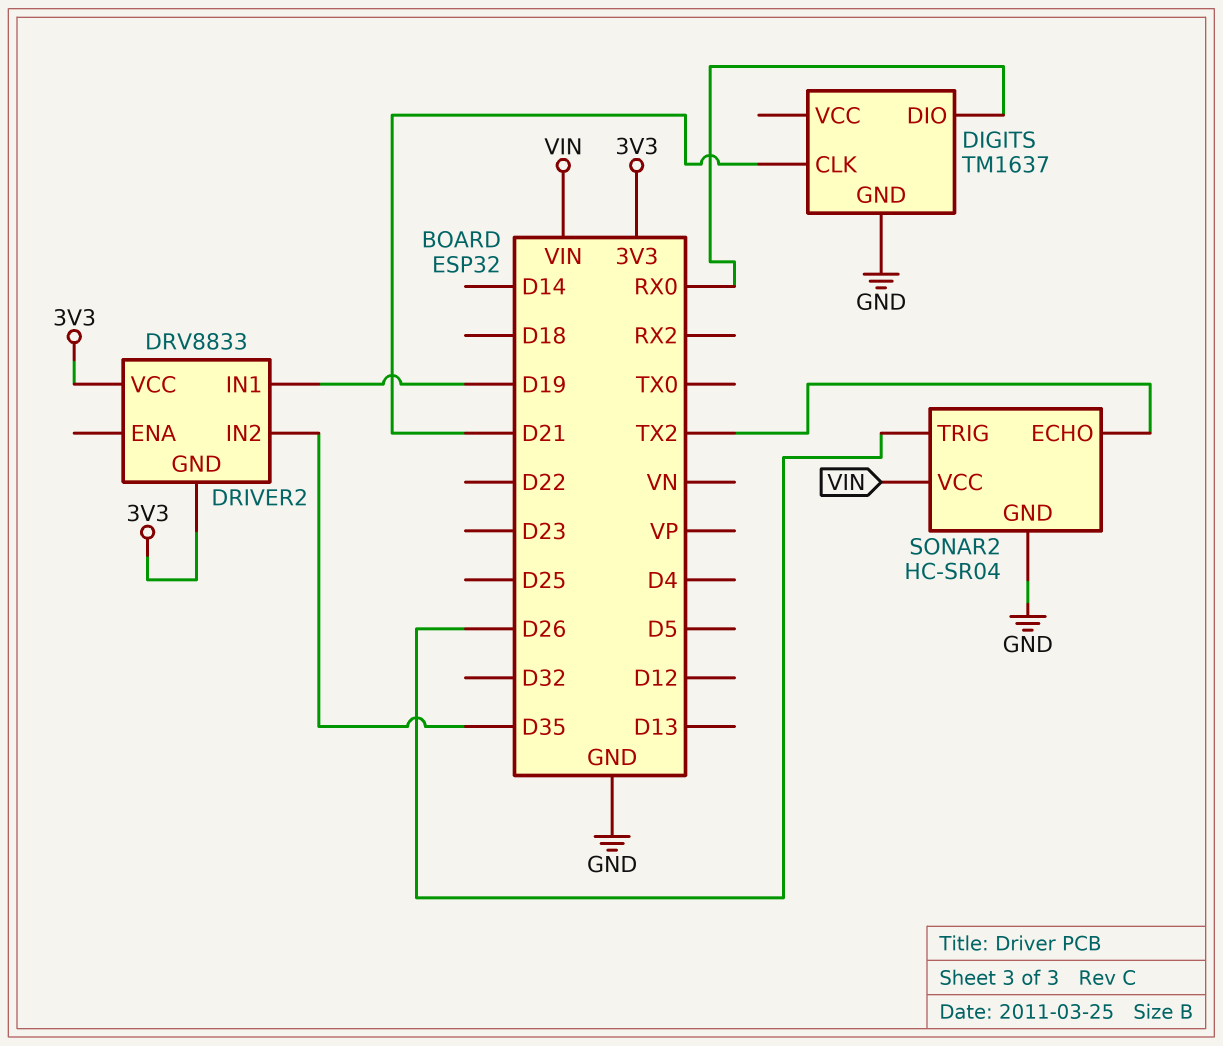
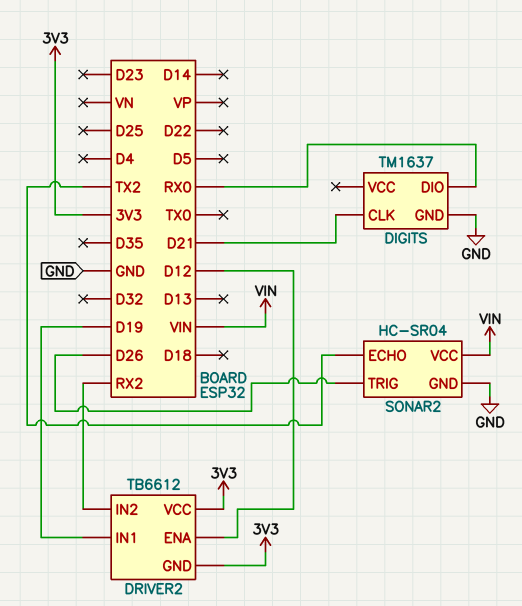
DRIVER2: DRV8833 -> TB6612
DRIVER2 pin ENA: none -> D12
DRIVER2 pin IN2: D35 -> RX2

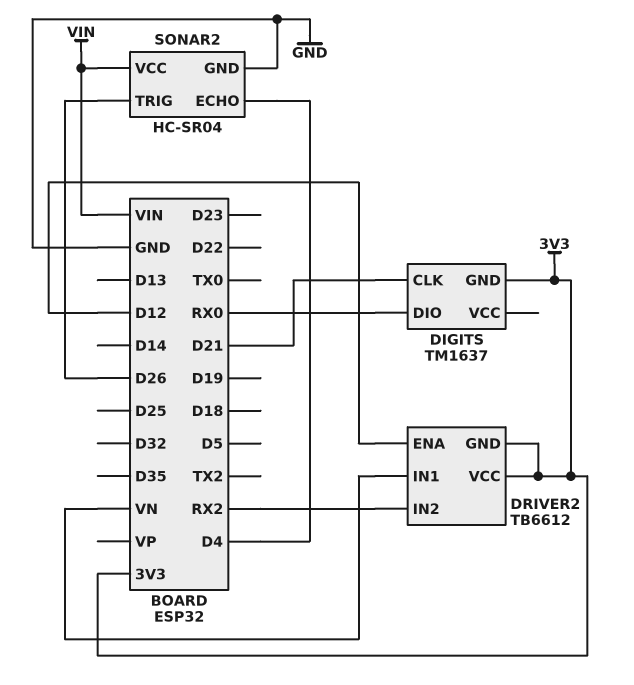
DIGITS pin GND: GND -> 3V3
DRIVER2 pin IN1: D19 -> VN
SONAR2 pin ECHO: TX2 -> D4

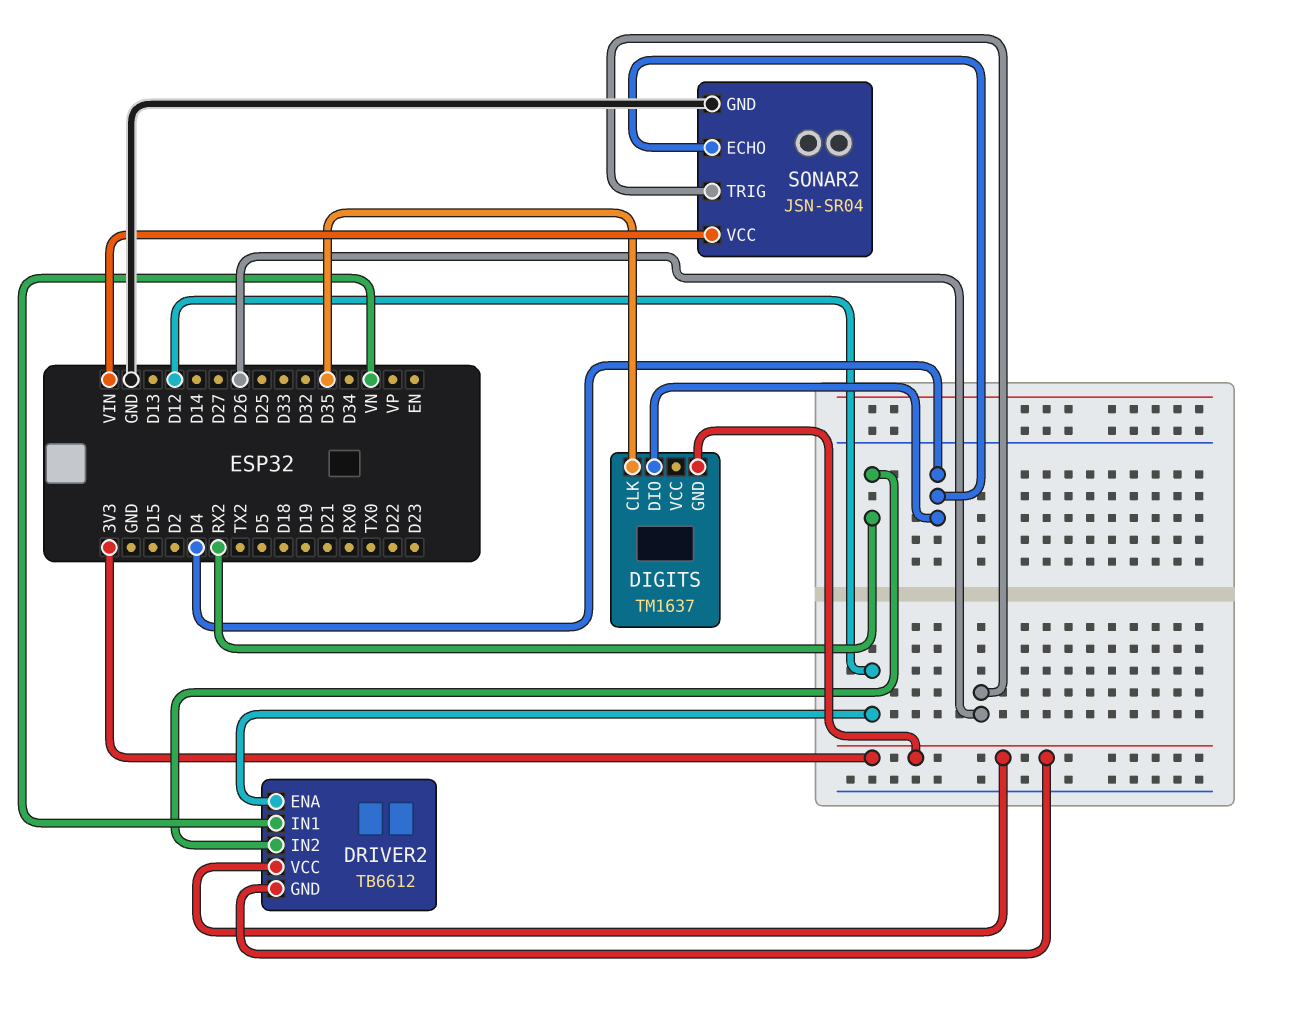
DIGITS pin CLK: D21 -> D35
DIGITS pin DIO: RX0 -> D4
SONAR2: HC-SR04 -> JSN-SR04

